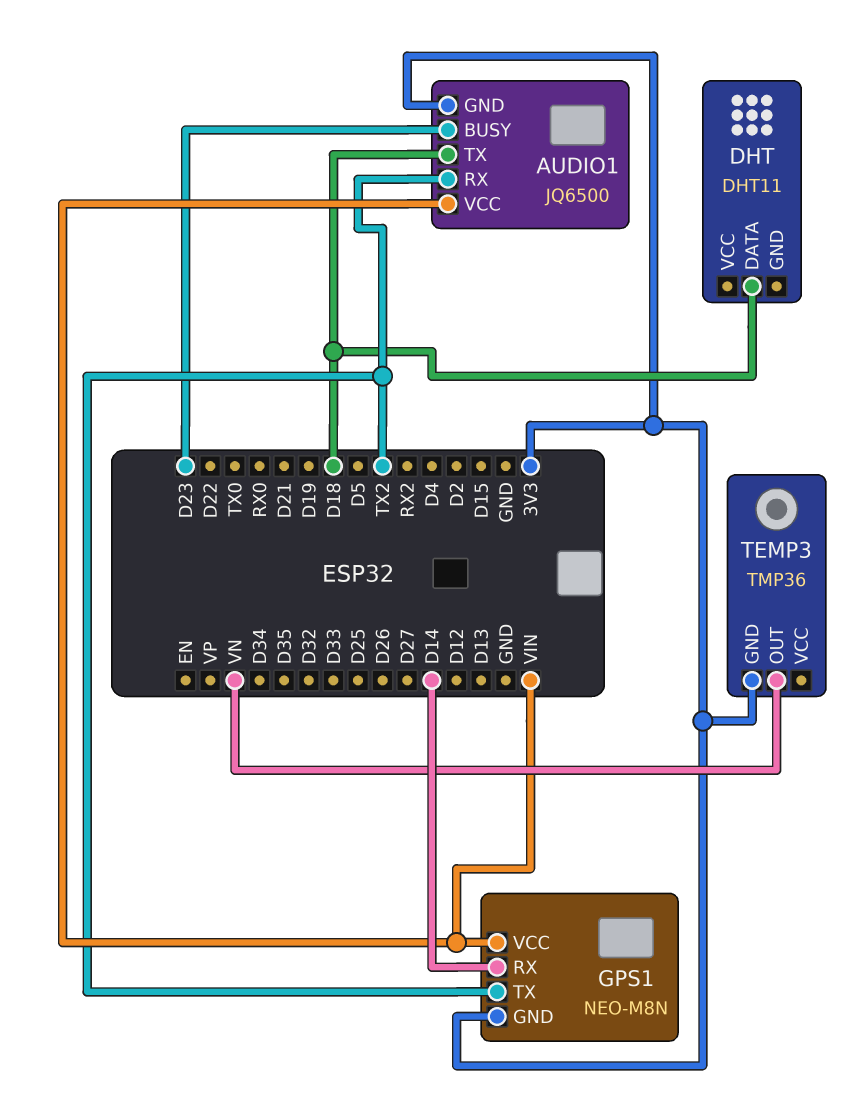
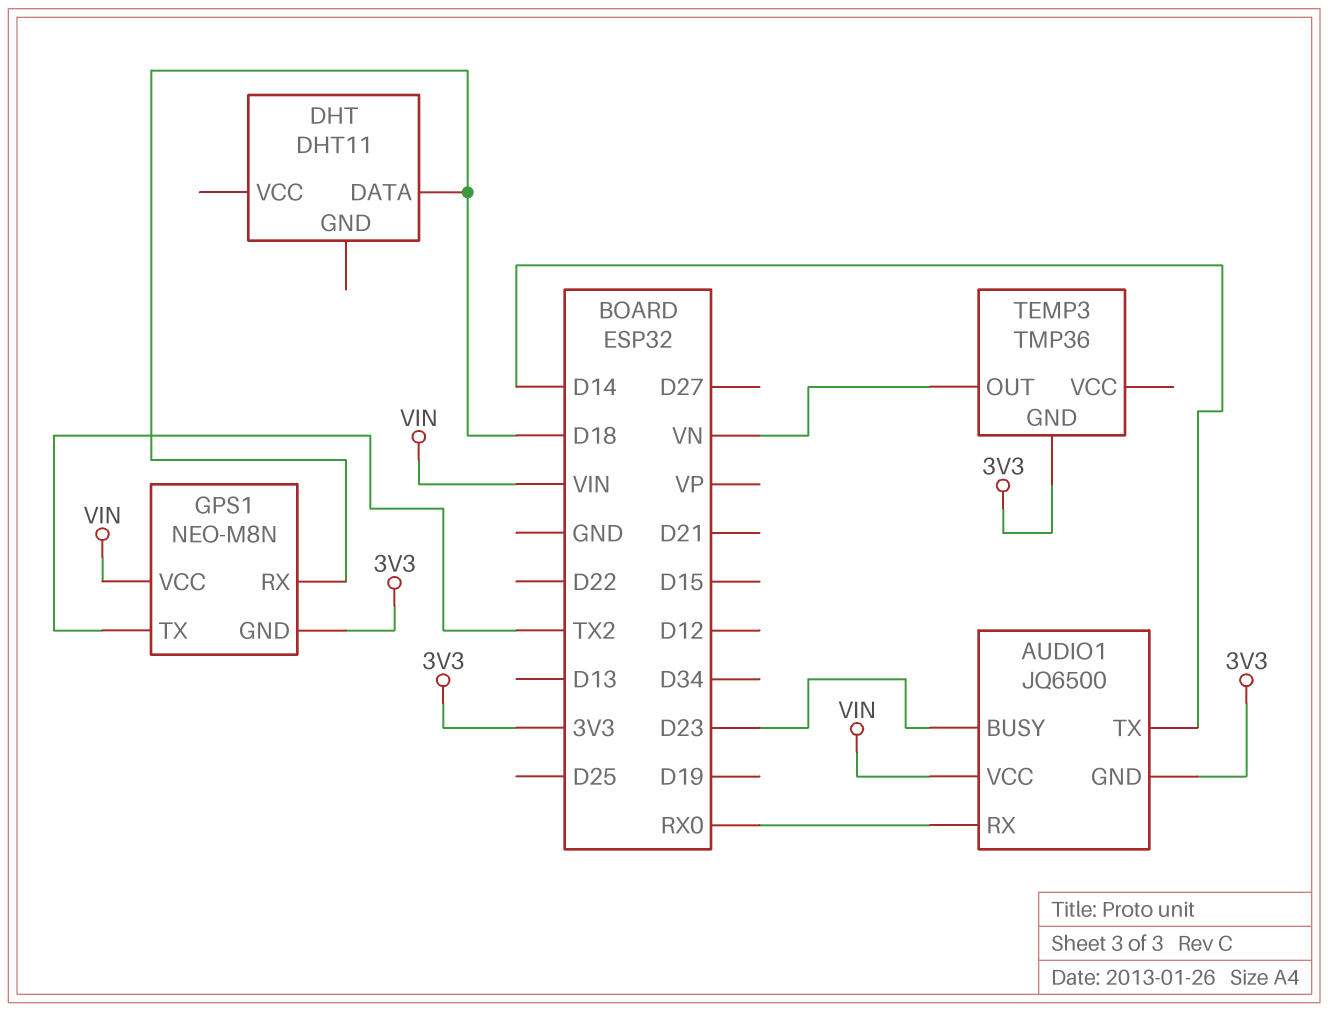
AUDIO1 pin RX: TX2 -> RX0
AUDIO1 pin TX: D18 -> D14
GPS1 pin RX: D14 -> D18

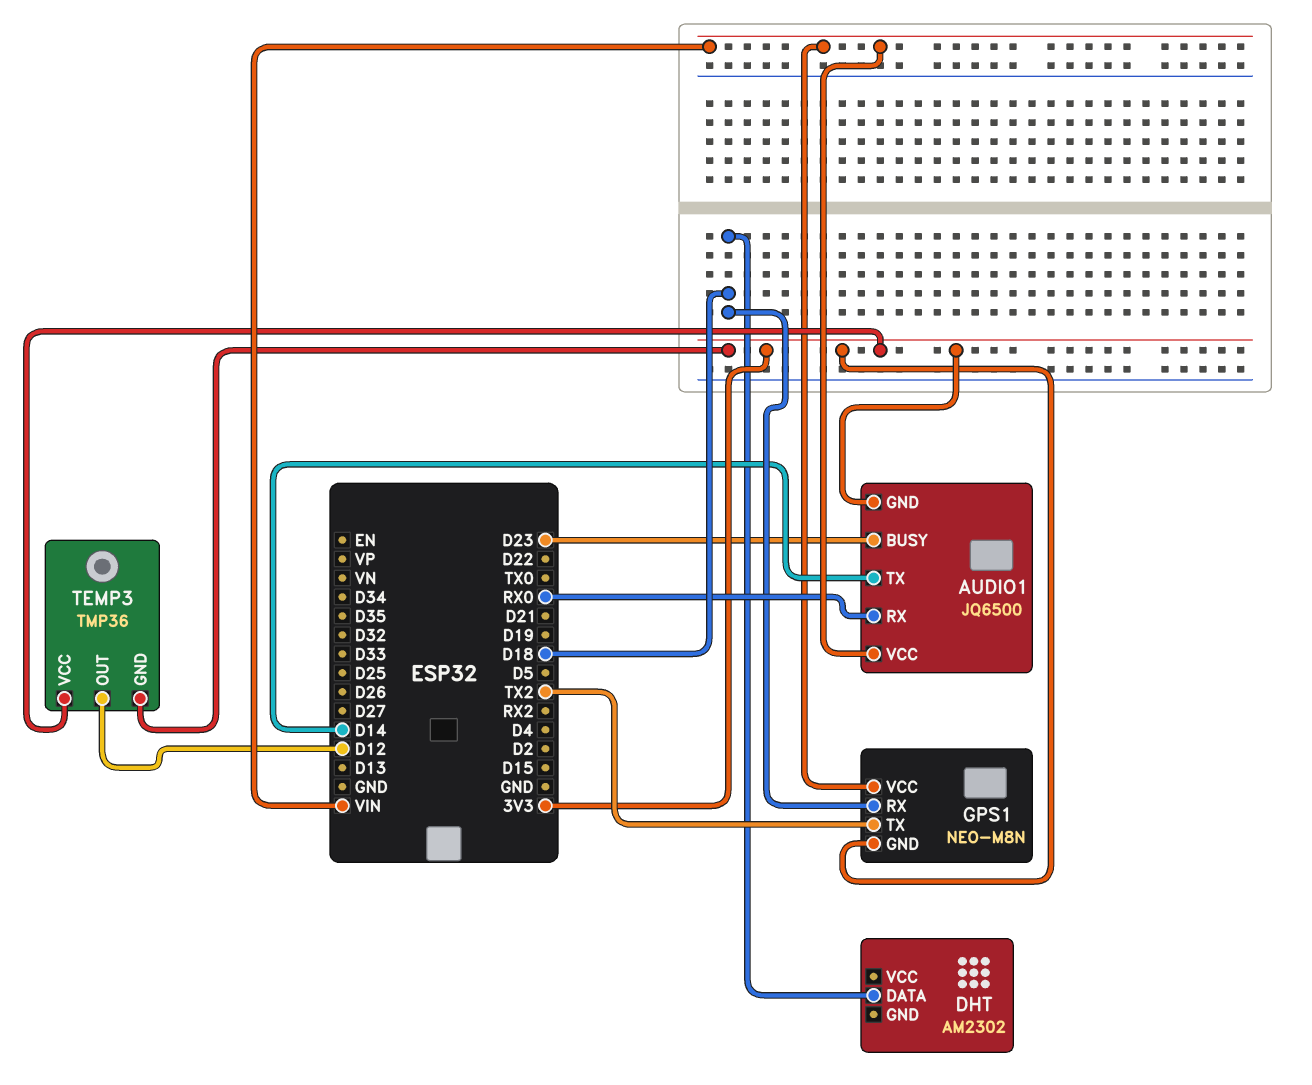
DHT: DHT11 -> AM2302
TEMP3 pin OUT: VN -> D12
TEMP3 pin VCC: none -> 3V3

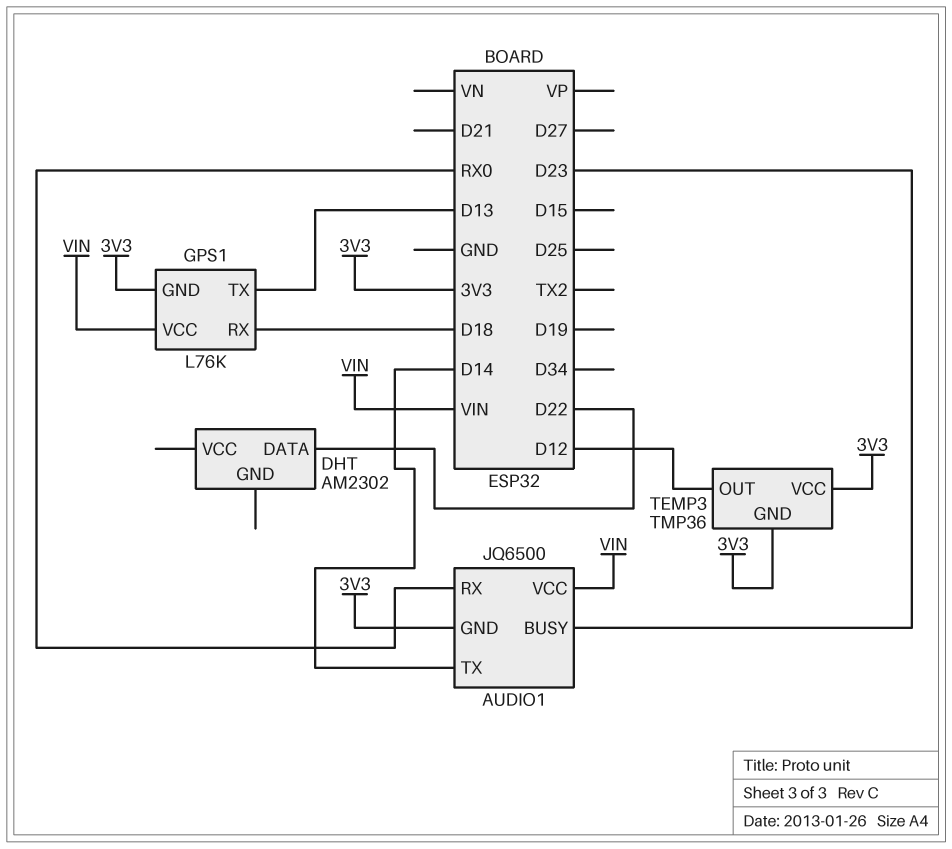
DHT pin DATA: D18 -> D22
GPS1: NEO-M8N -> L76K
GPS1 pin TX: TX2 -> D13

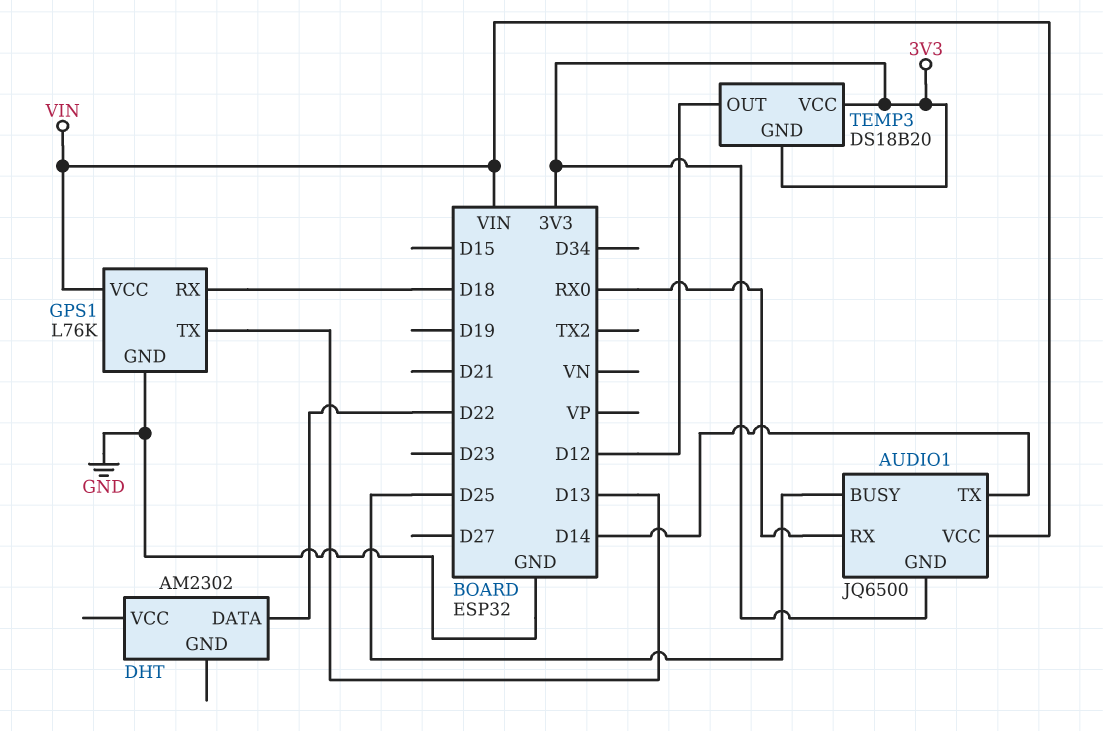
AUDIO1 pin BUSY: D23 -> D25
GPS1 pin GND: 3V3 -> GND
TEMP3: TMP36 -> DS18B20

